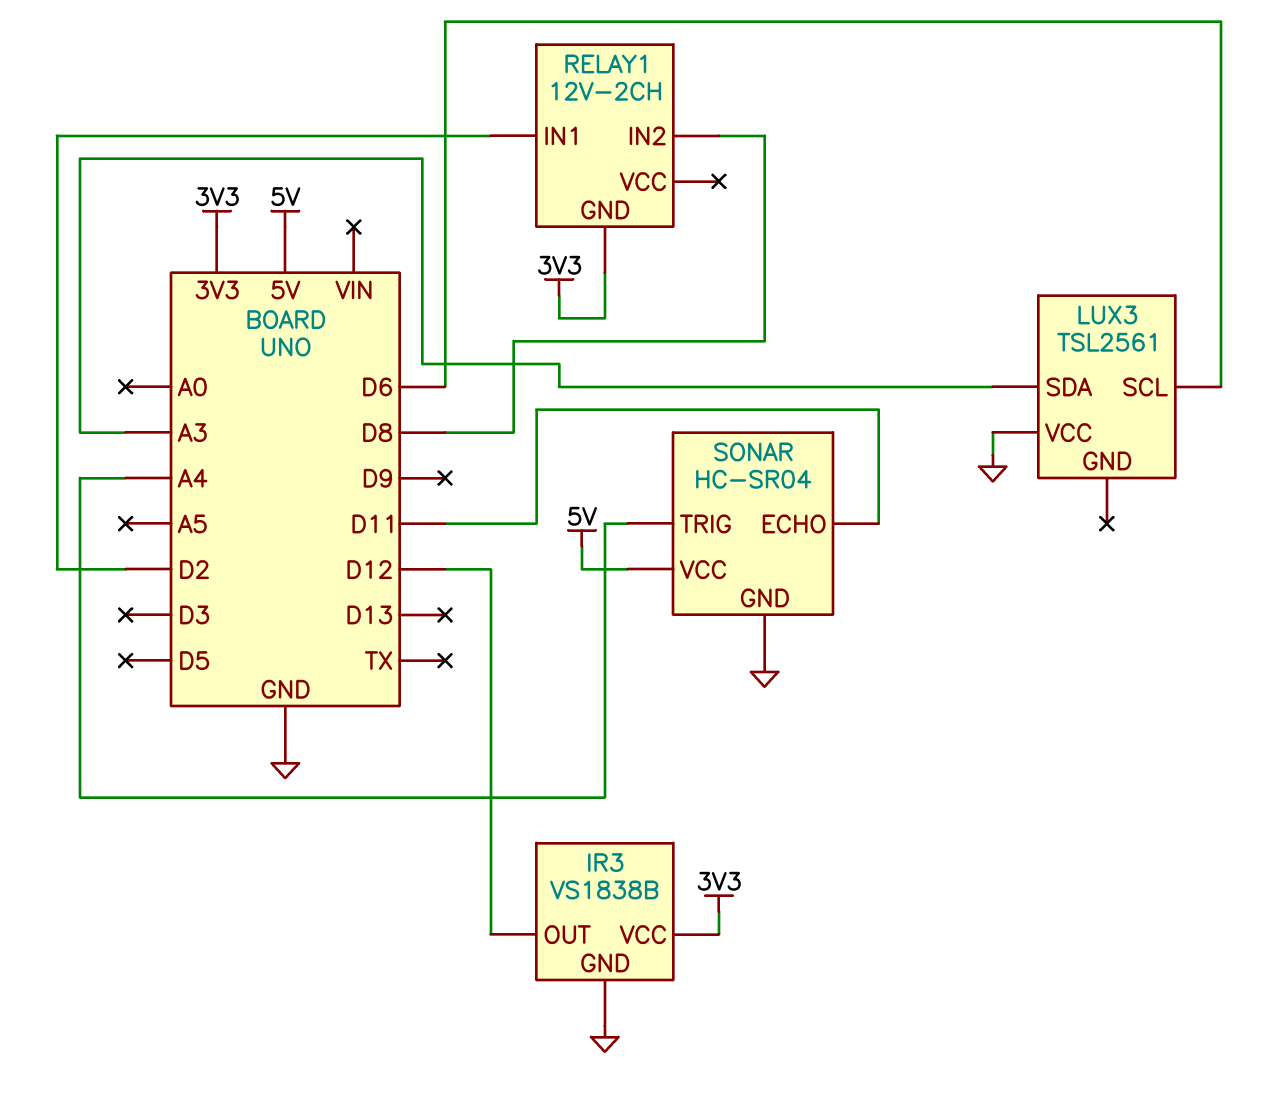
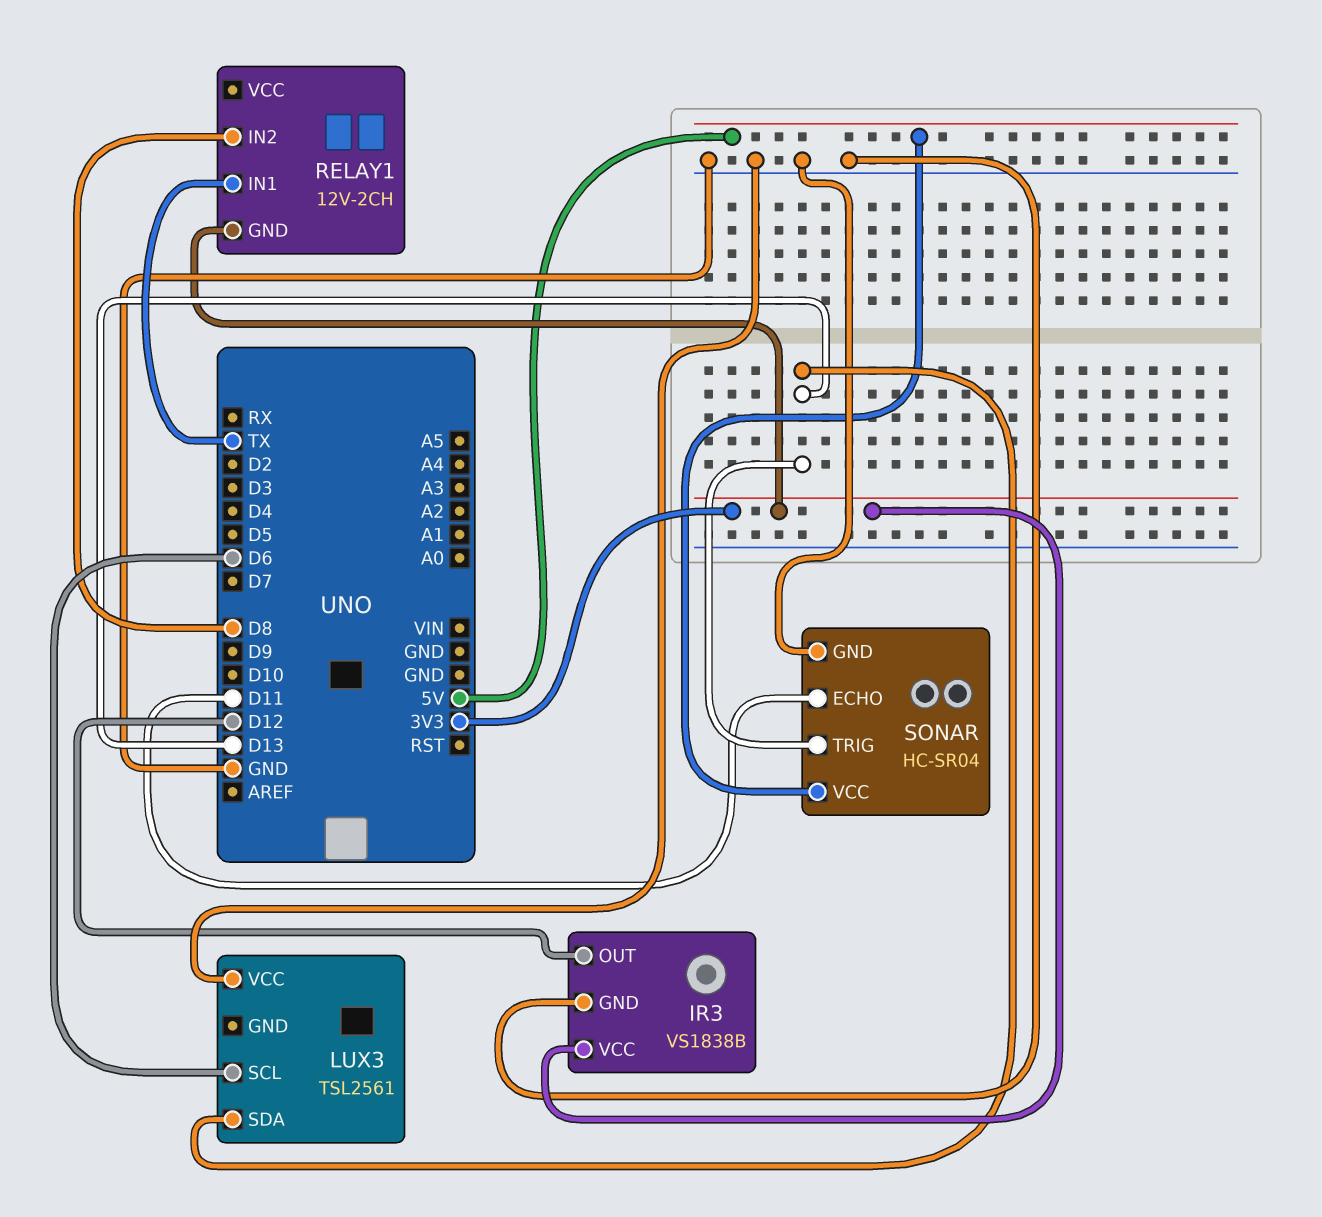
LUX3 pin SDA: A3 -> D13
RELAY1 pin IN1: D2 -> TX
SONAR pin TRIG: A4 -> D13

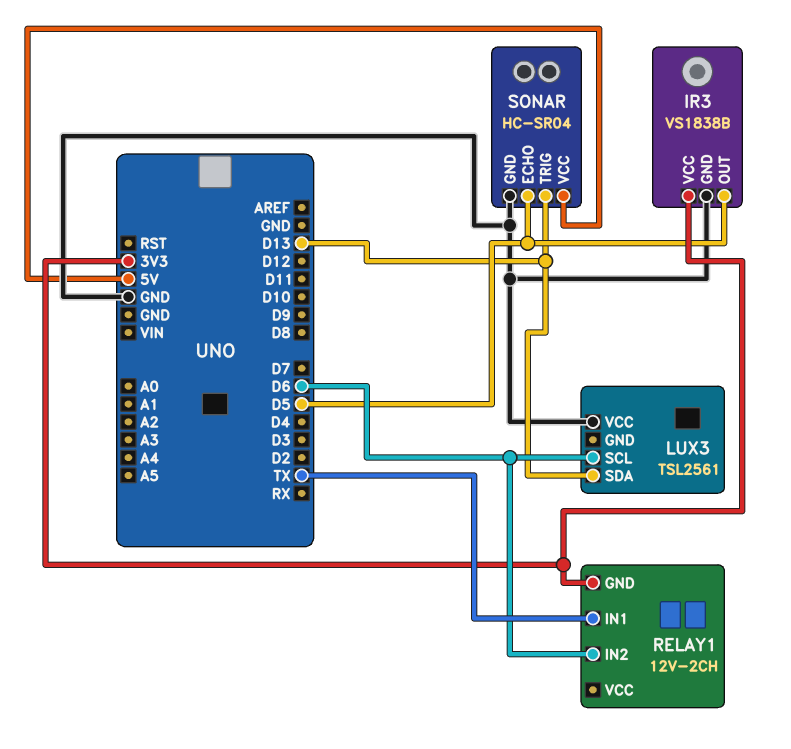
IR3 pin OUT: D12 -> D5
RELAY1 pin IN2: D8 -> D6
SONAR pin ECHO: D11 -> D5

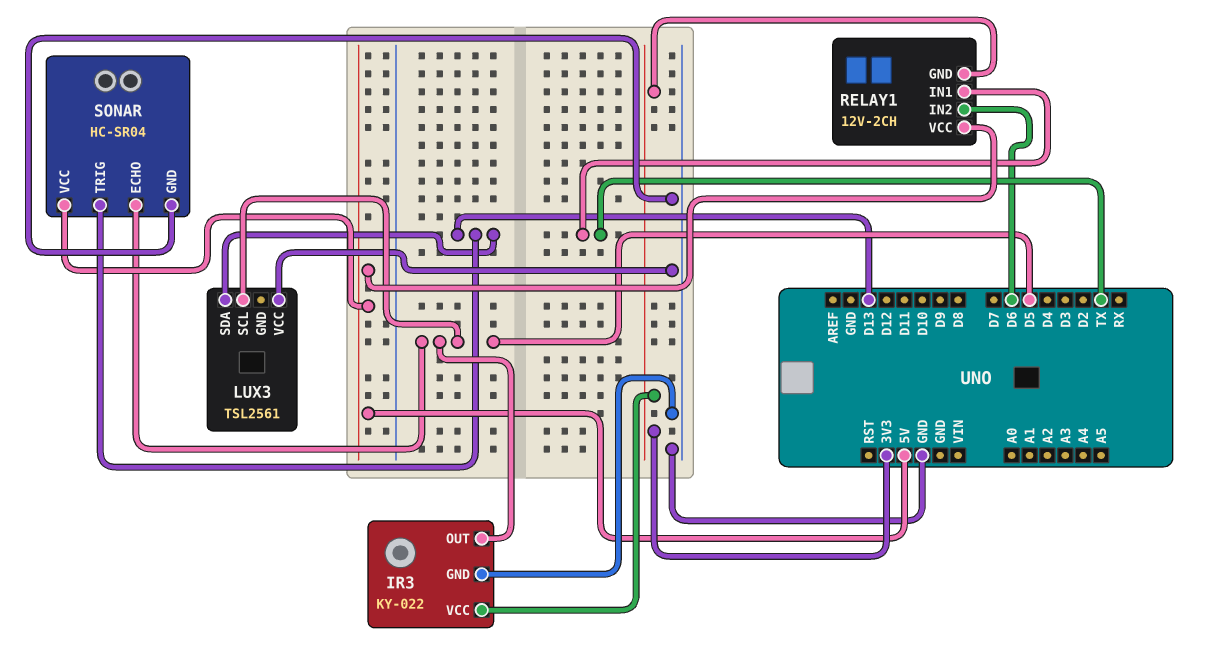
IR3: VS1838B -> KY-022
LUX3 pin SCL: D6 -> D5
RELAY1 pin VCC: none -> 5V

